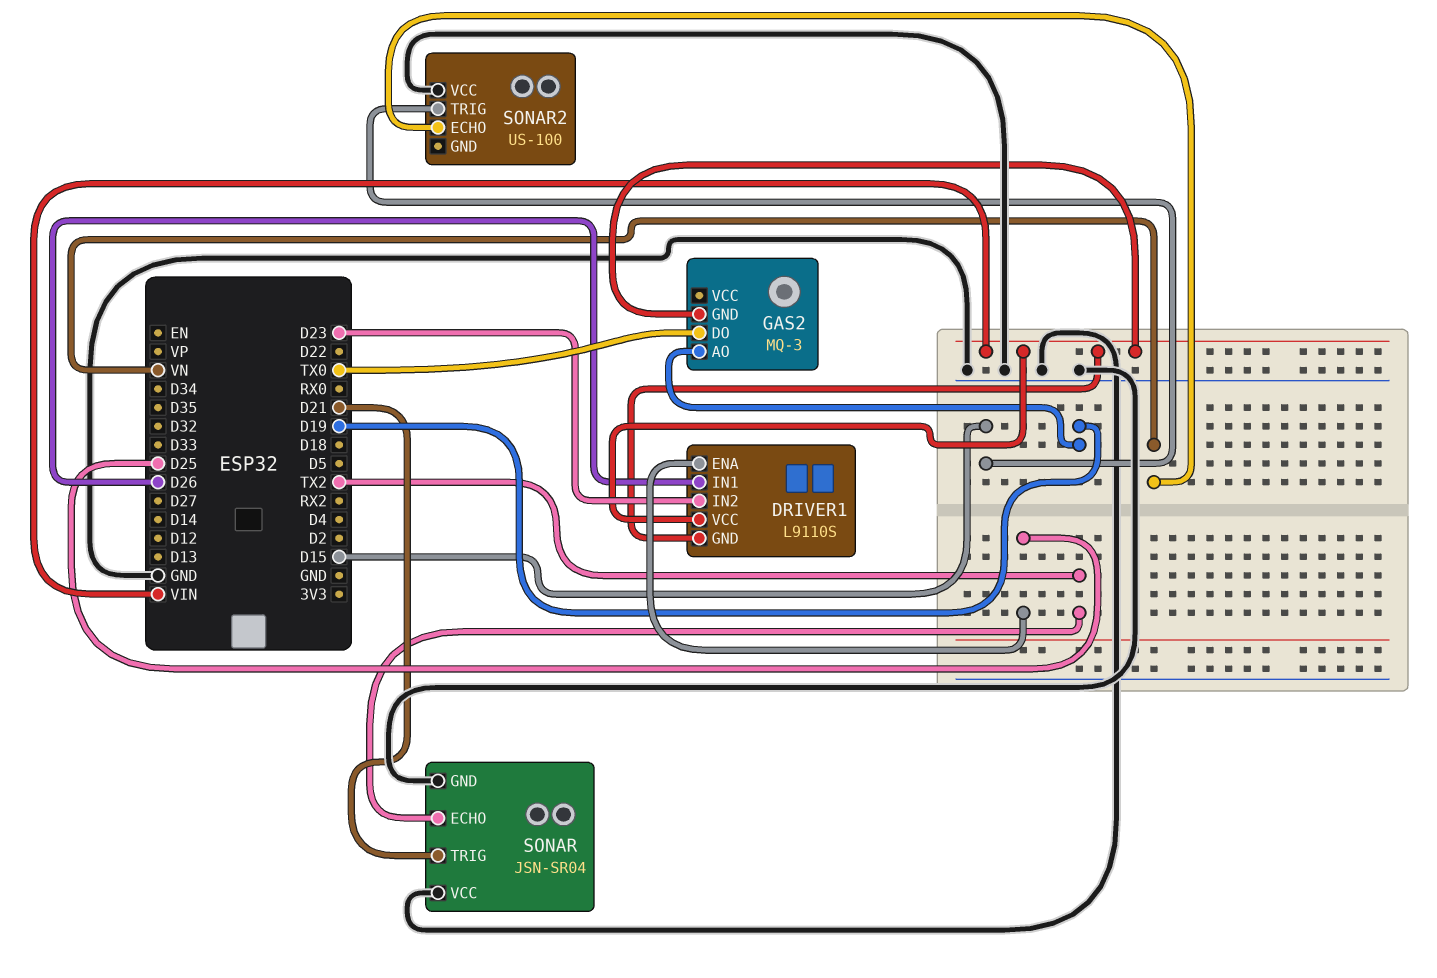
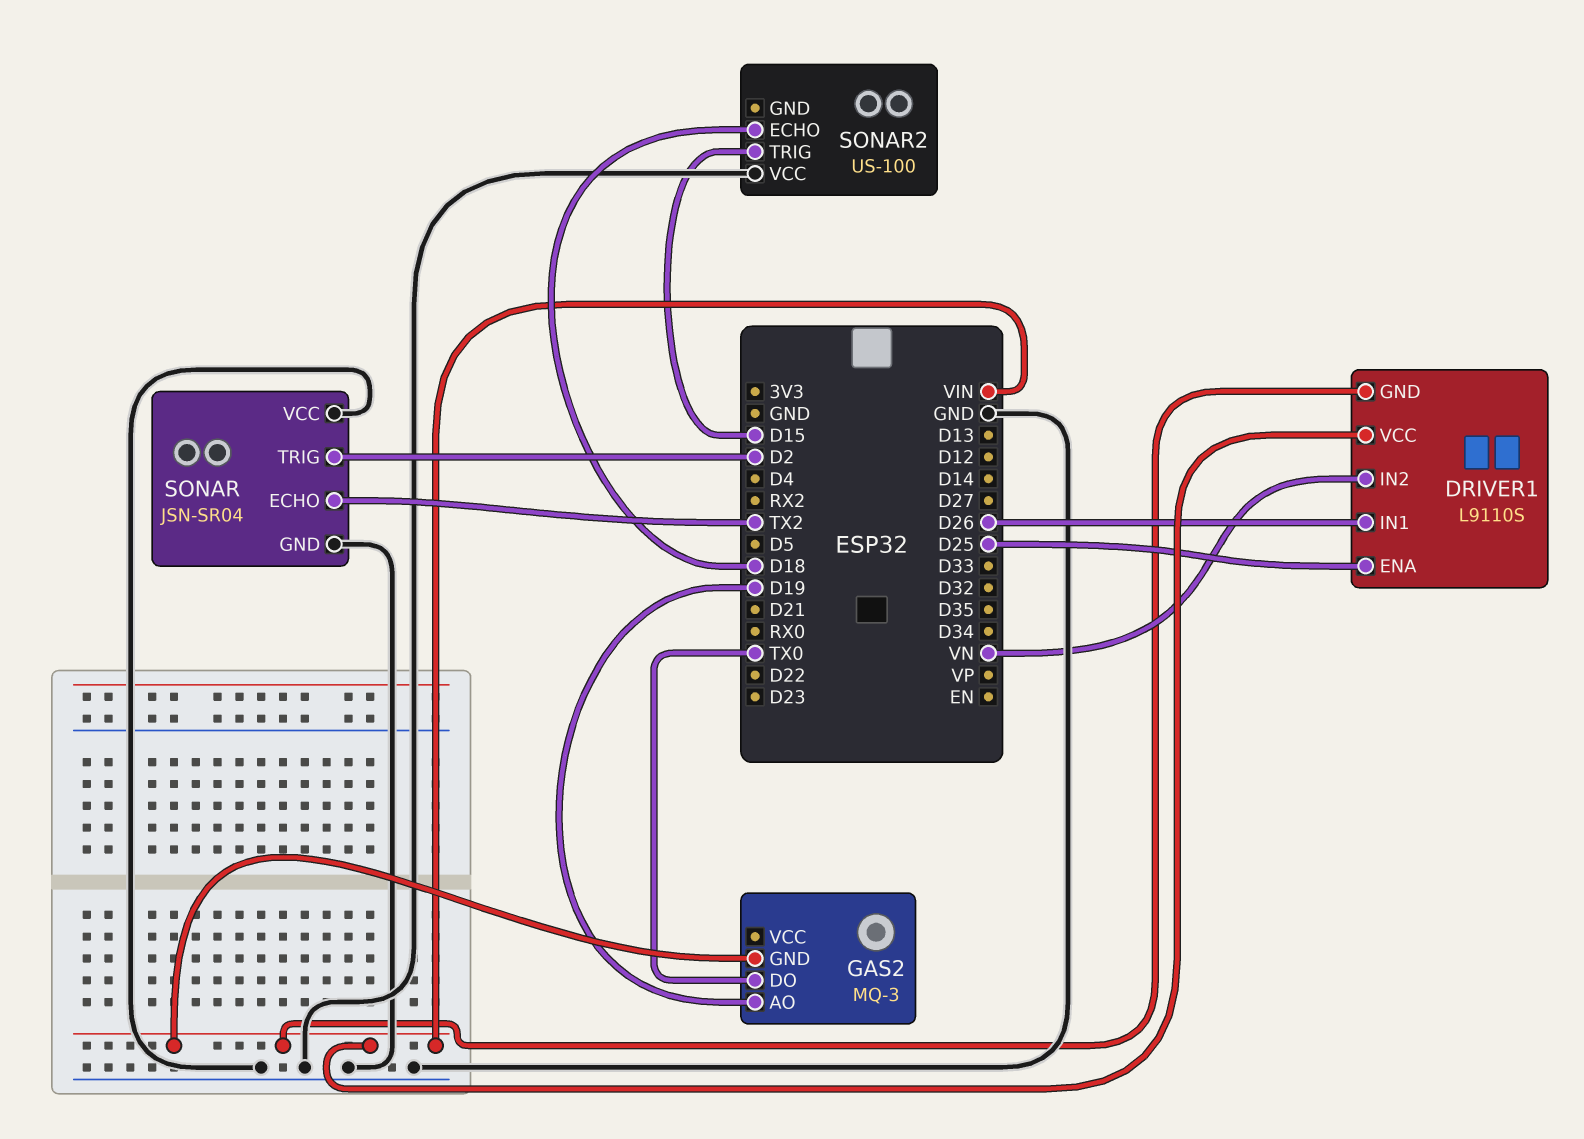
DRIVER1 pin IN2: D23 -> VN
SONAR pin TRIG: D21 -> D2
SONAR2 pin ECHO: VN -> D18

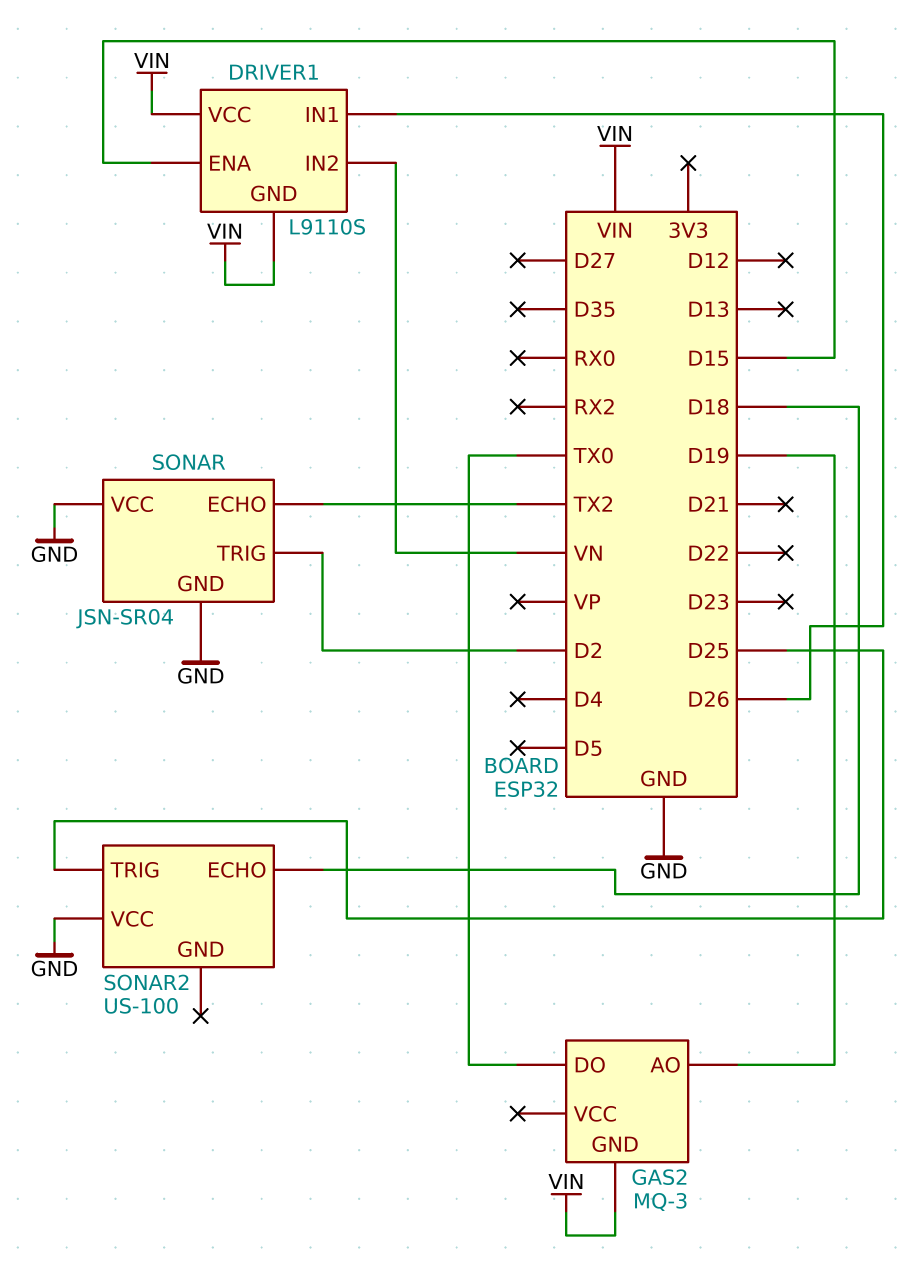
DRIVER1 pin ENA: D25 -> D15
SONAR2 pin TRIG: D15 -> D25

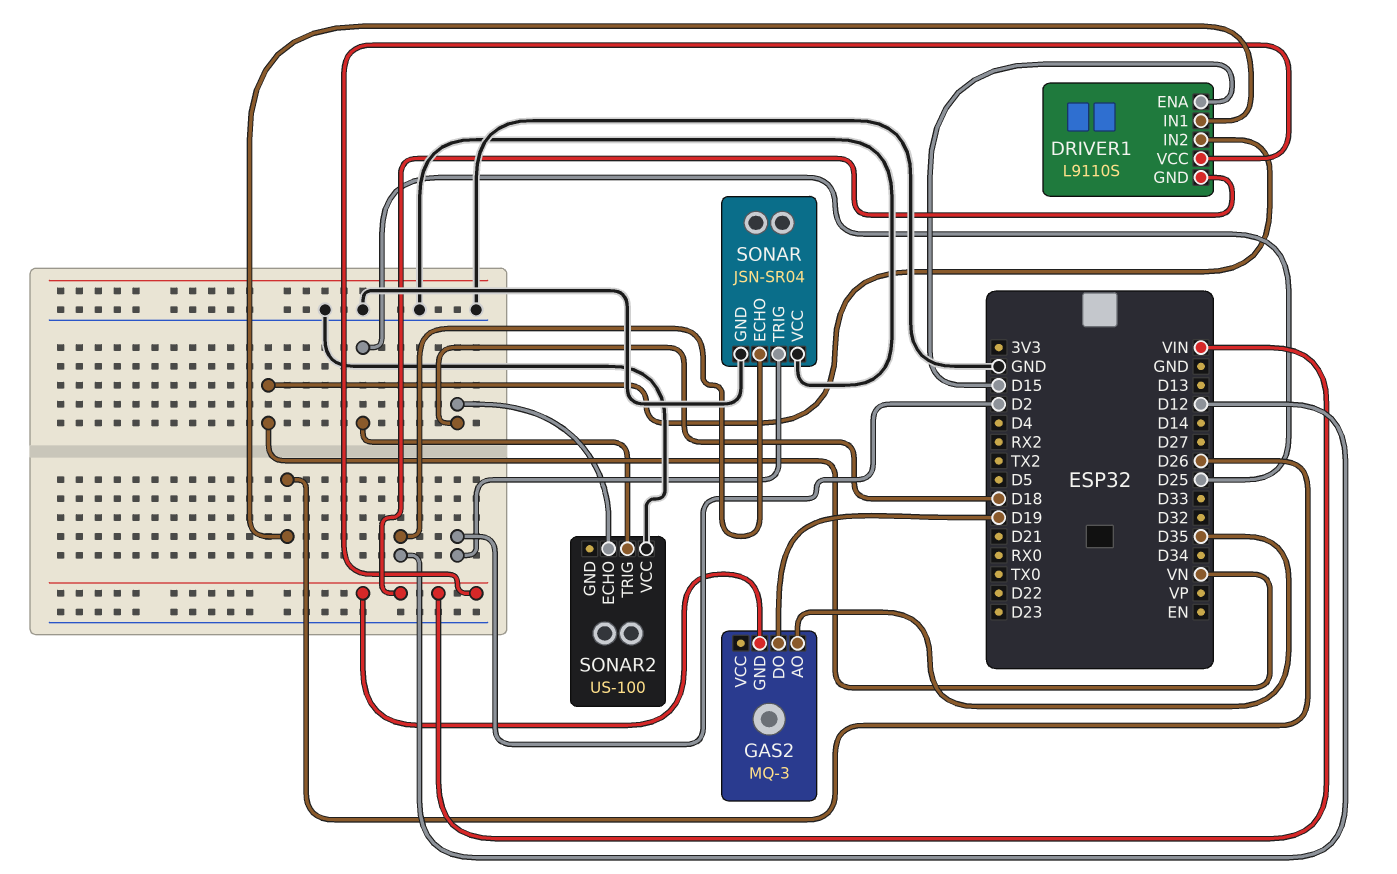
GAS2 pin AO: D19 -> D35
GAS2 pin DO: TX0 -> D19
SONAR pin ECHO: TX2 -> D12

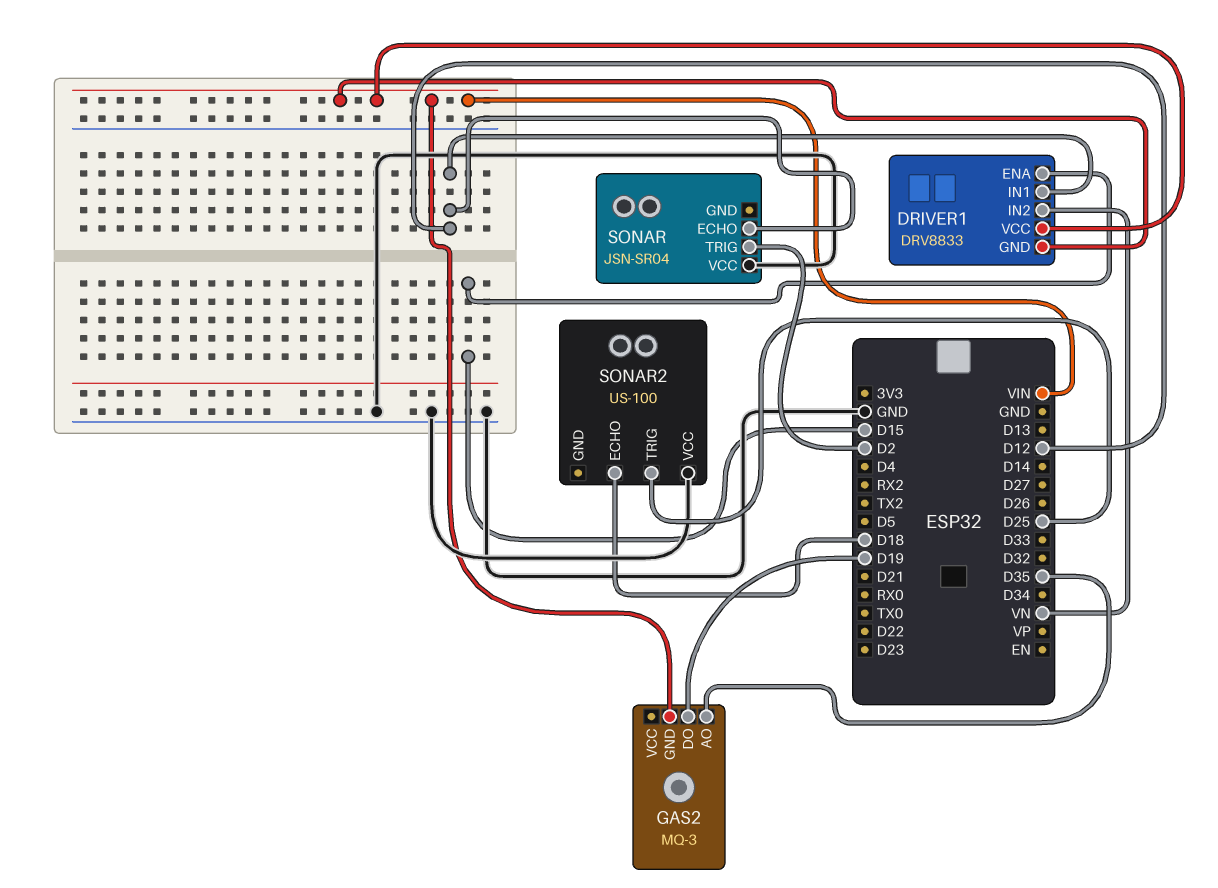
DRIVER1: L9110S -> DRV8833
DRIVER1 pin IN1: D26 -> D12
SONAR pin GND: GND -> none

